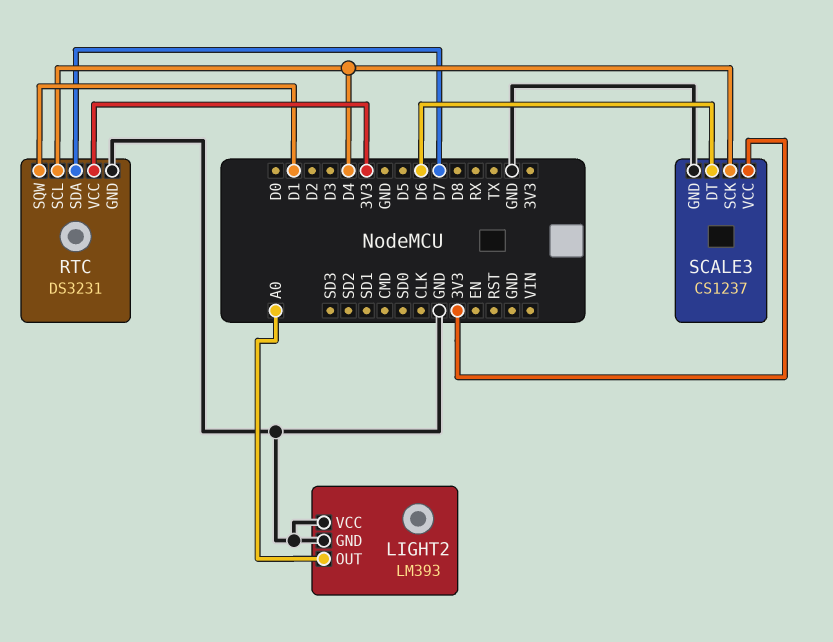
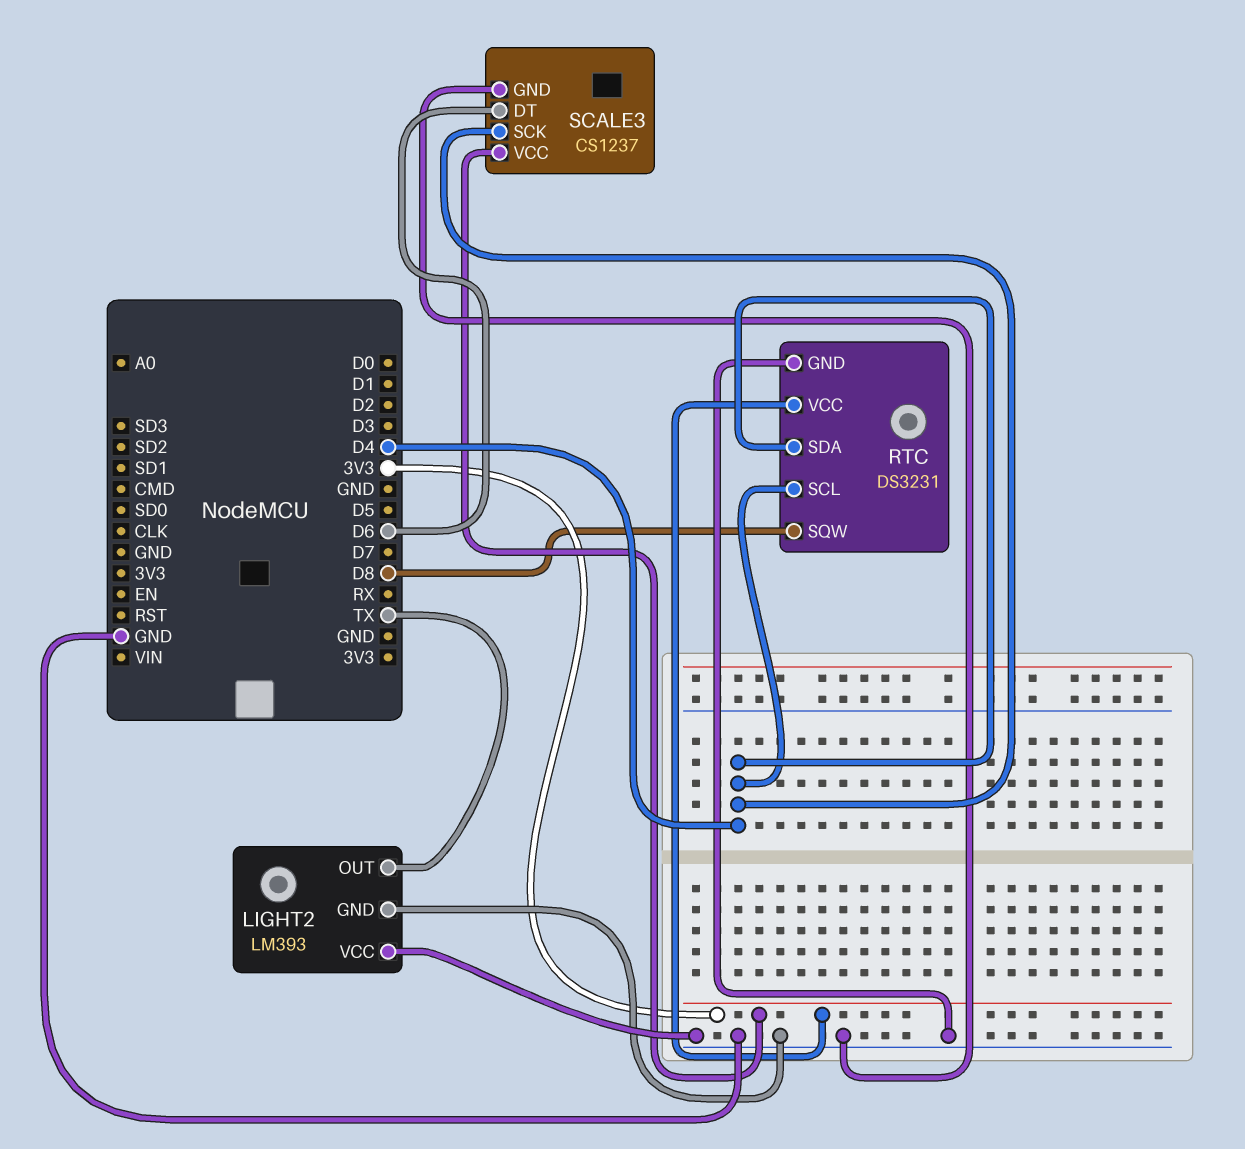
LIGHT2 pin OUT: A0 -> TX
RTC pin SDA: D7 -> D4
RTC pin SQW: D1 -> D8

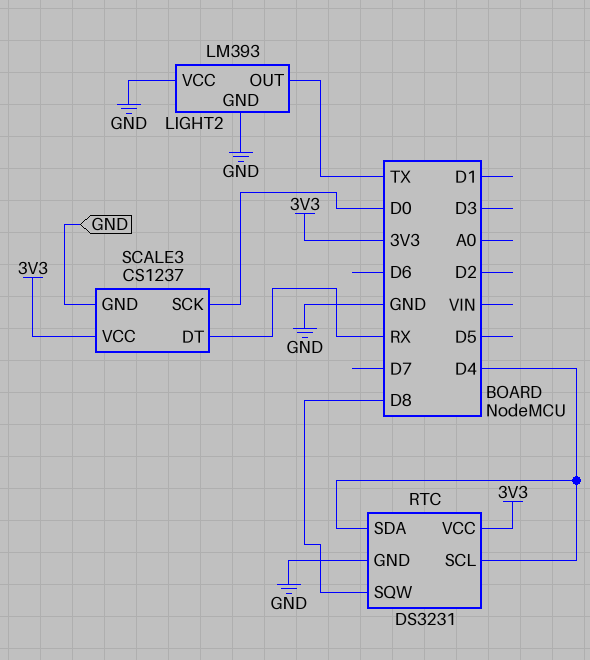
SCALE3 pin DT: D6 -> RX
SCALE3 pin SCK: D4 -> D0

